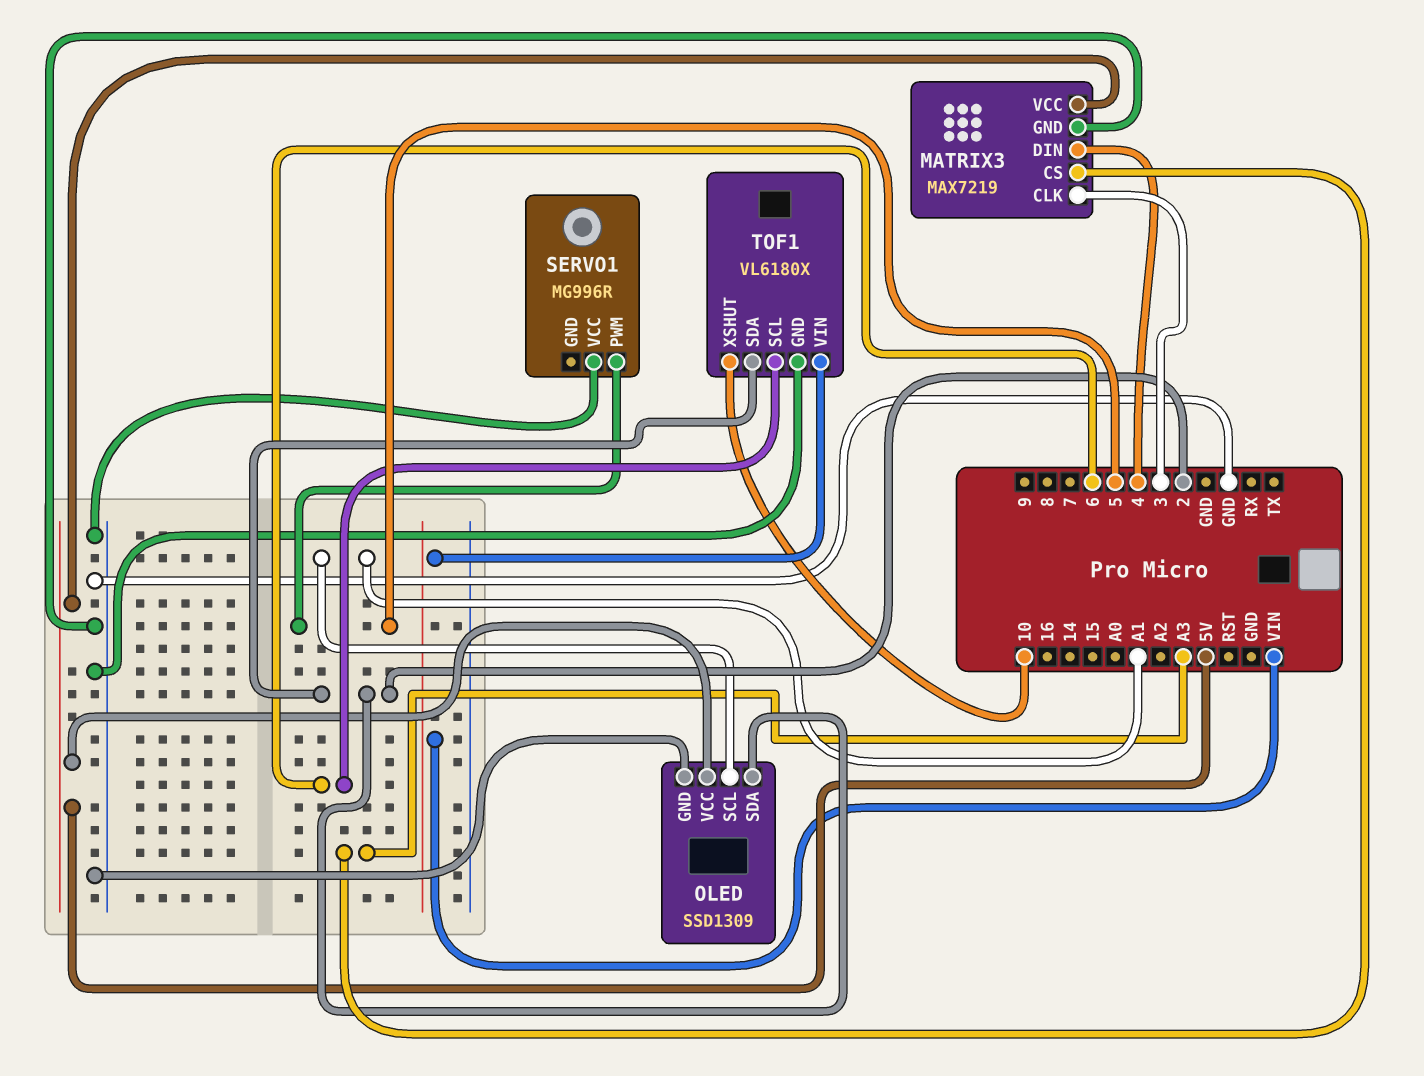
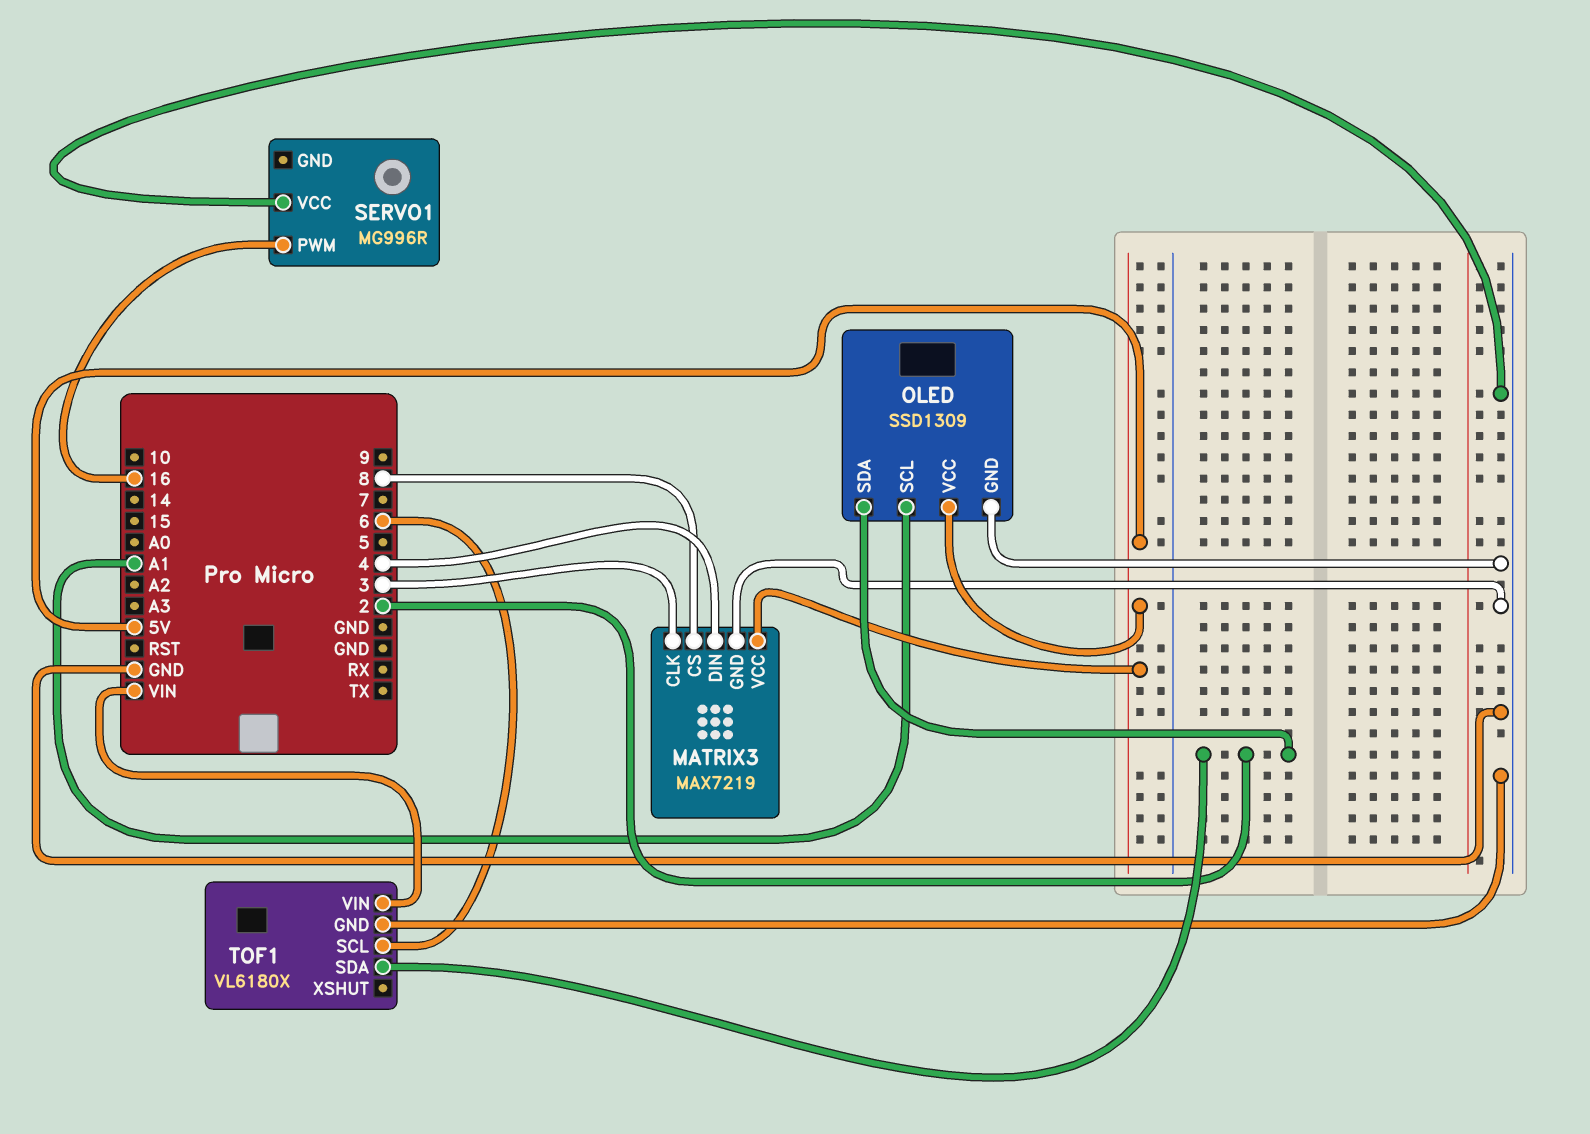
MATRIX3 pin CS: A3 -> 8
SERVO1 pin PWM: 5 -> 16
TOF1 pin XSHUT: 10 -> none

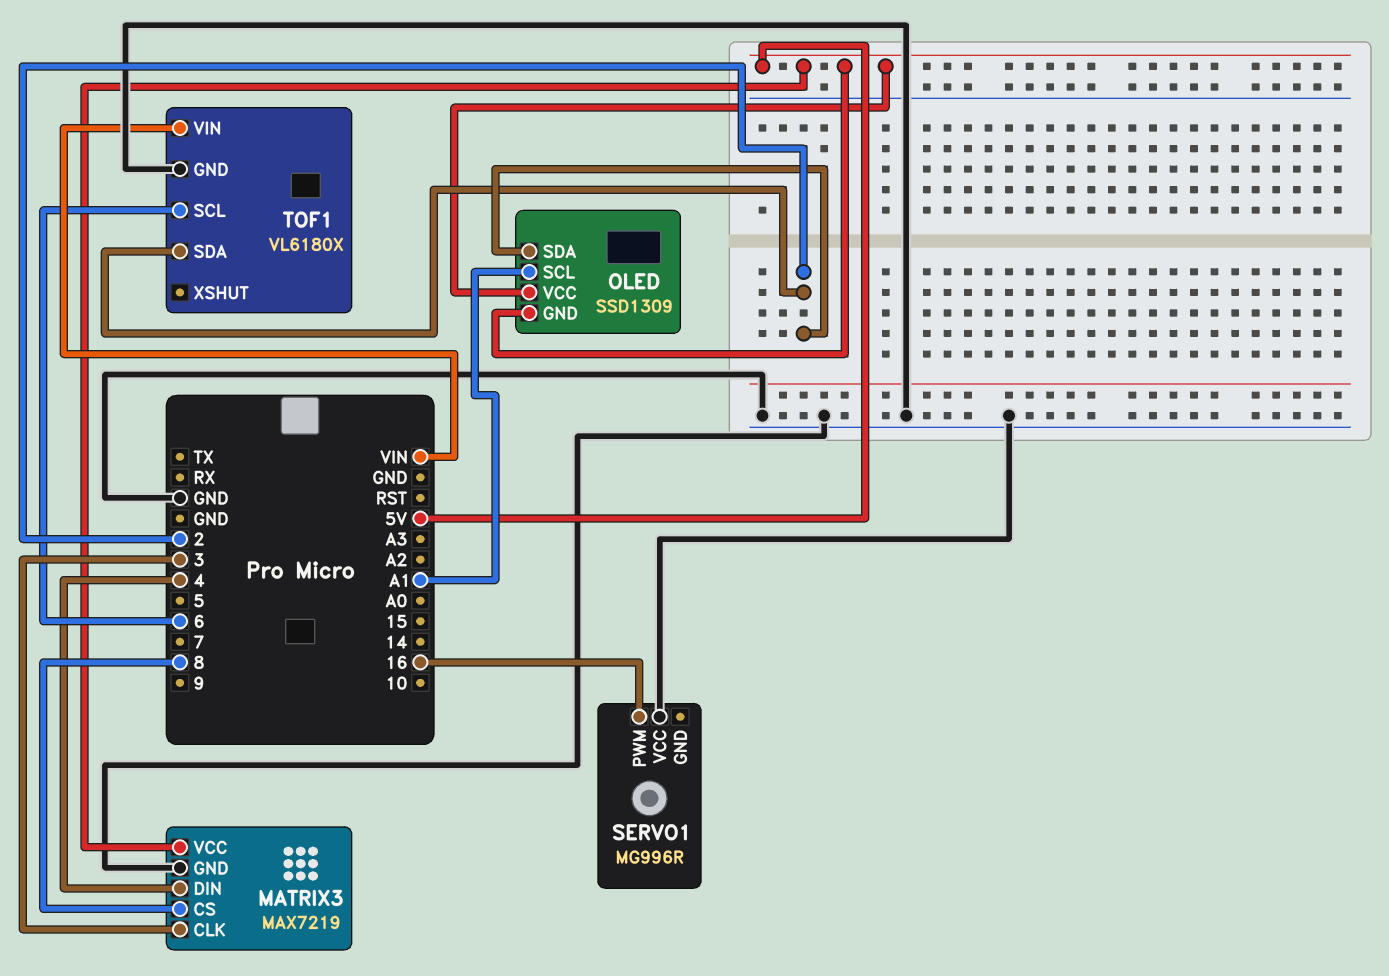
OLED pin GND: GND -> 5V

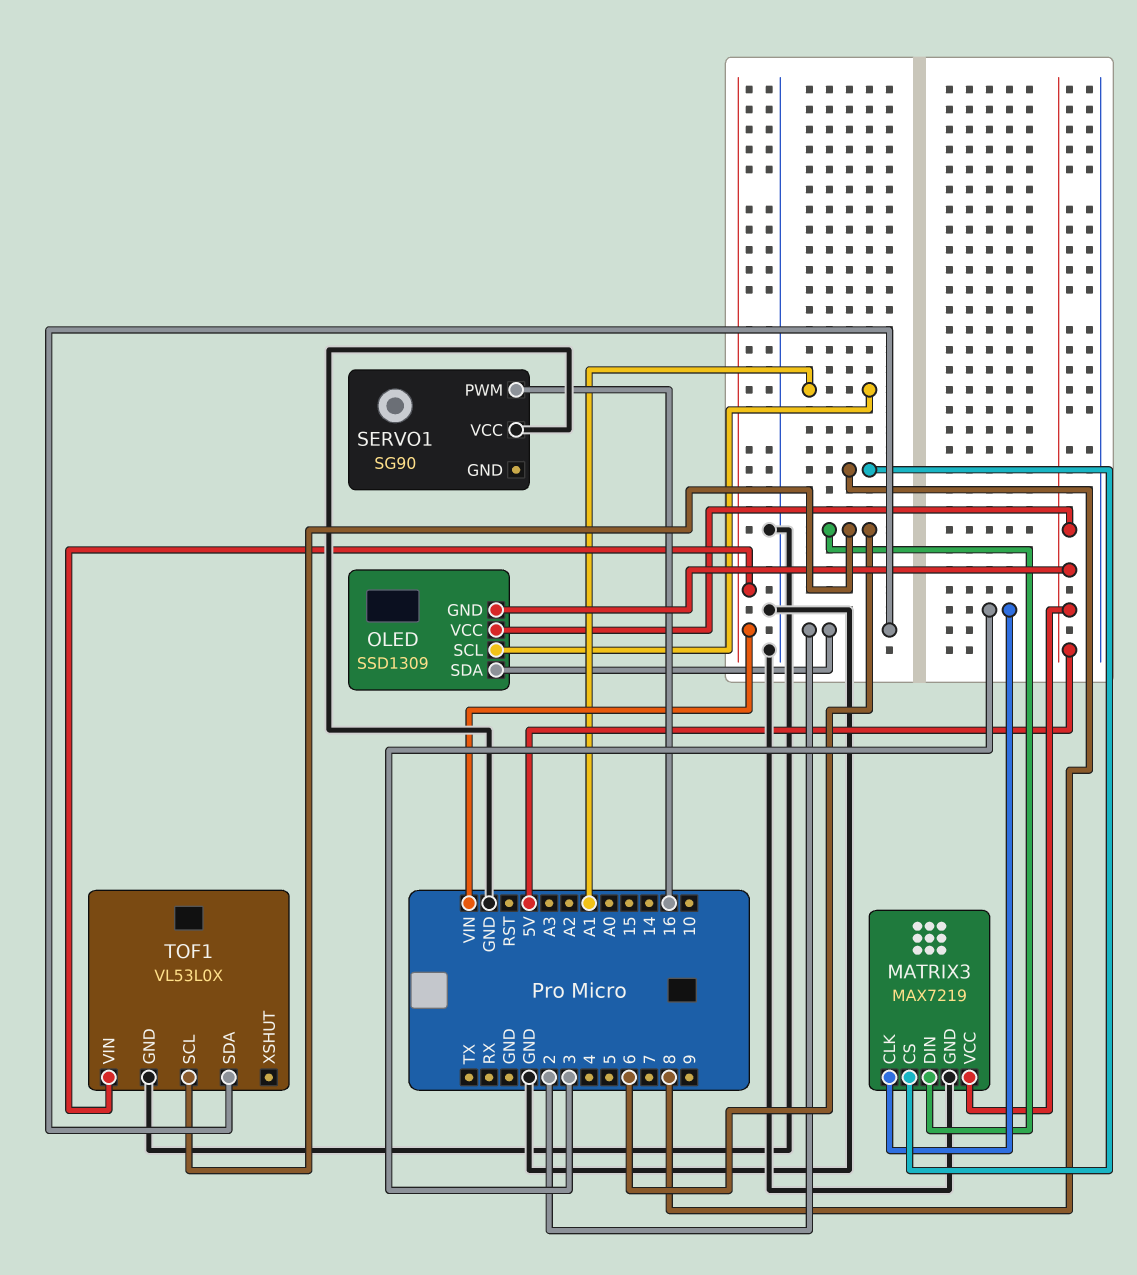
MATRIX3 pin DIN: 4 -> 6
SERVO1: MG996R -> SG90
TOF1: VL6180X -> VL53L0X

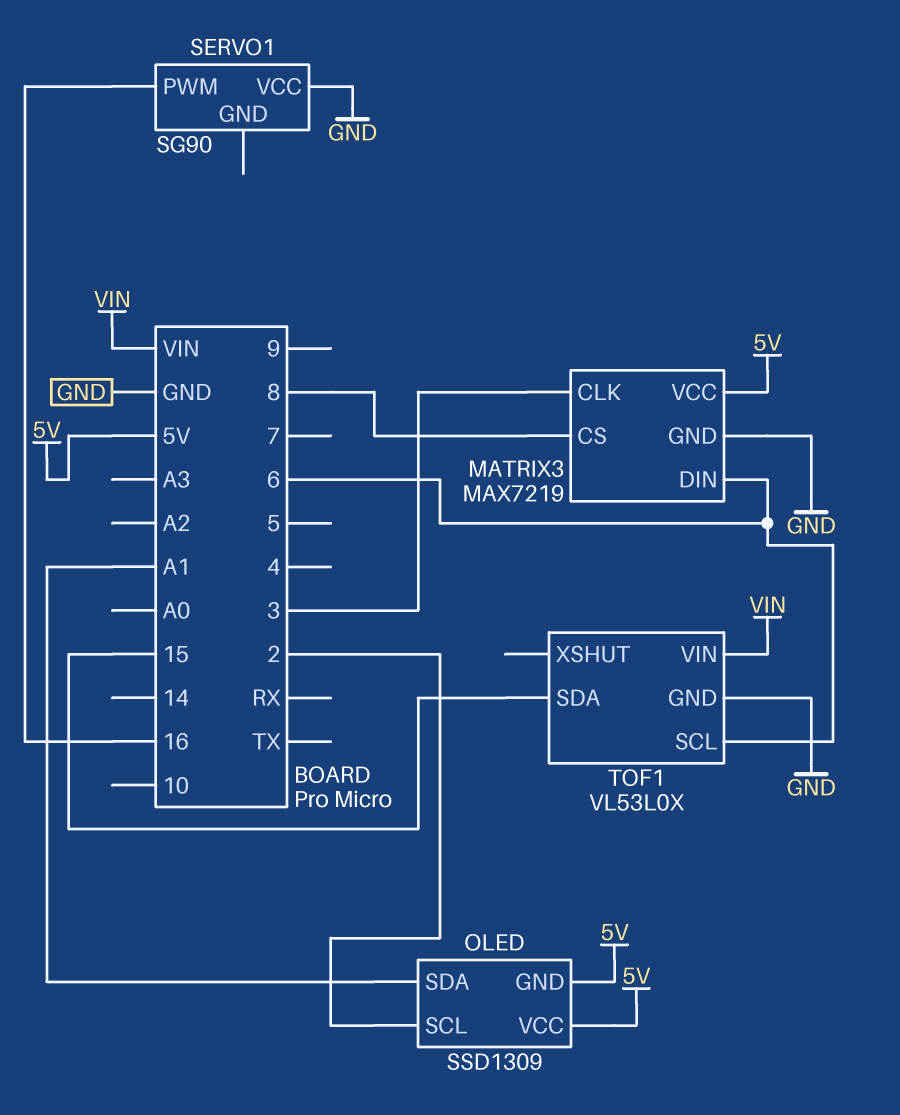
OLED pin SCL: A1 -> 2
OLED pin SDA: 2 -> A1
TOF1 pin SDA: 2 -> 15

